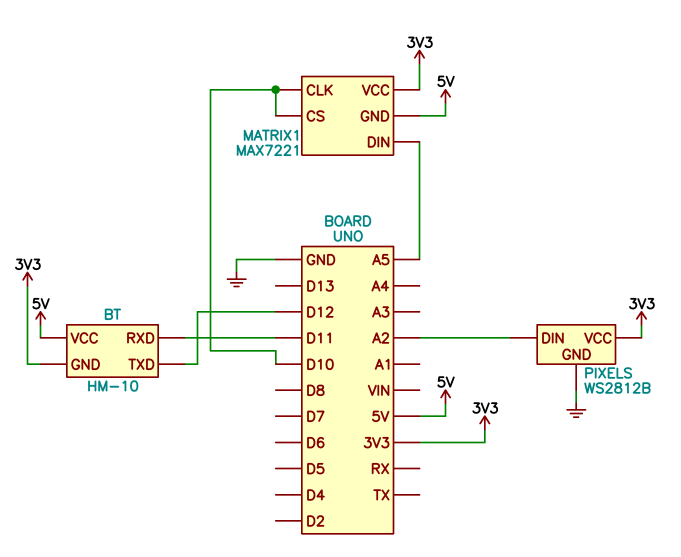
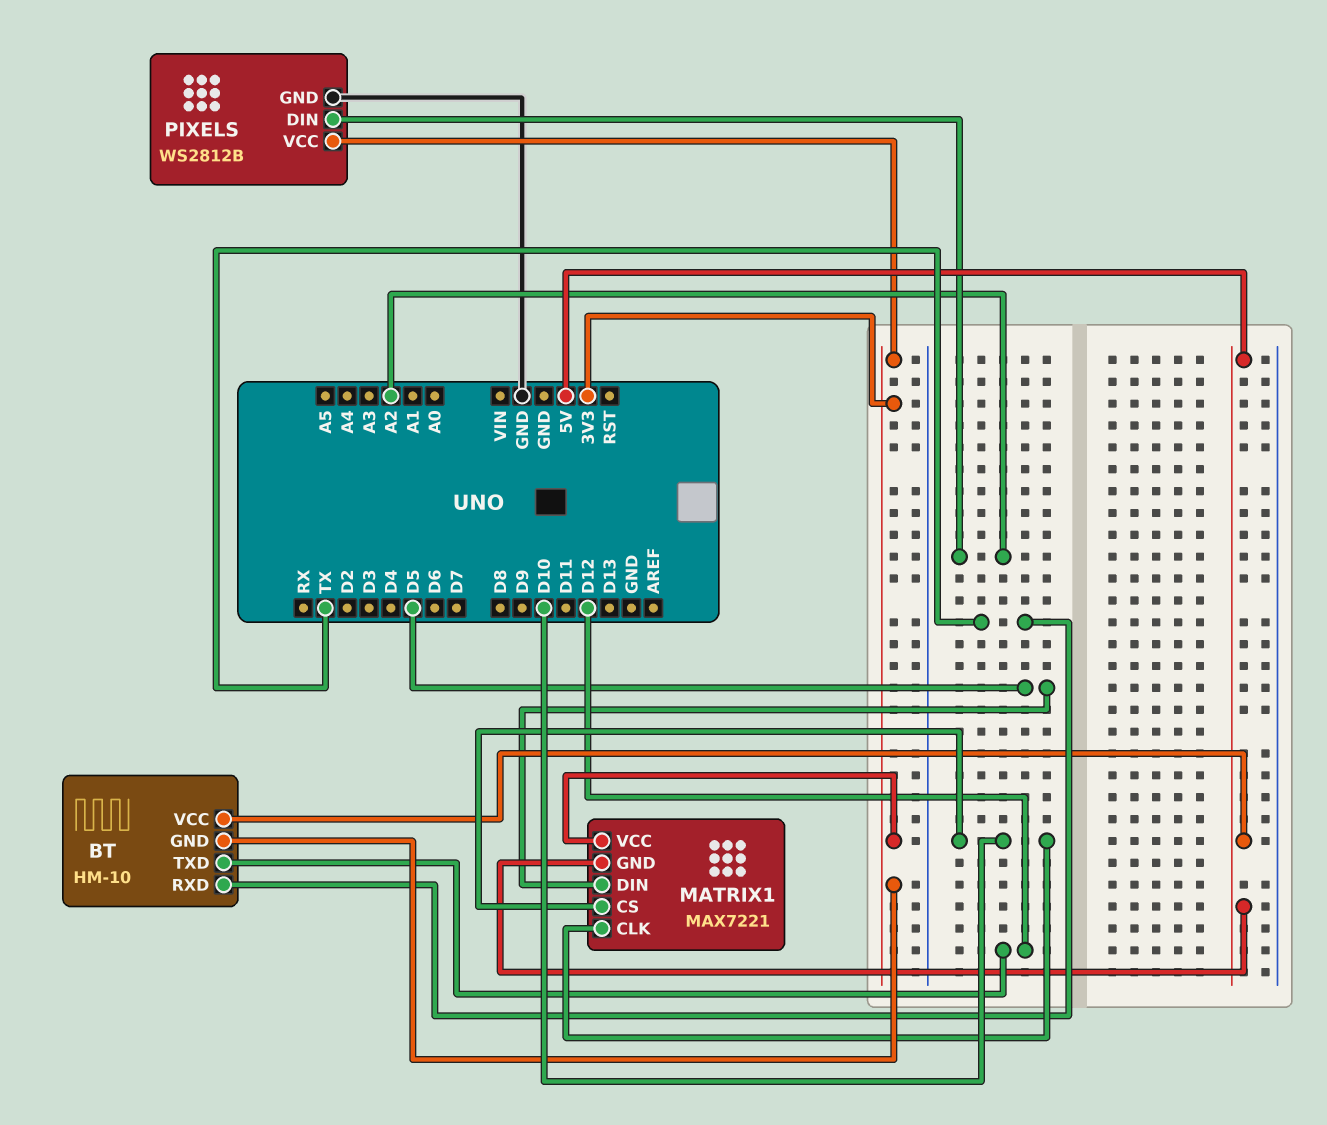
BT pin RXD: D11 -> TX
MATRIX1 pin DIN: A5 -> D5

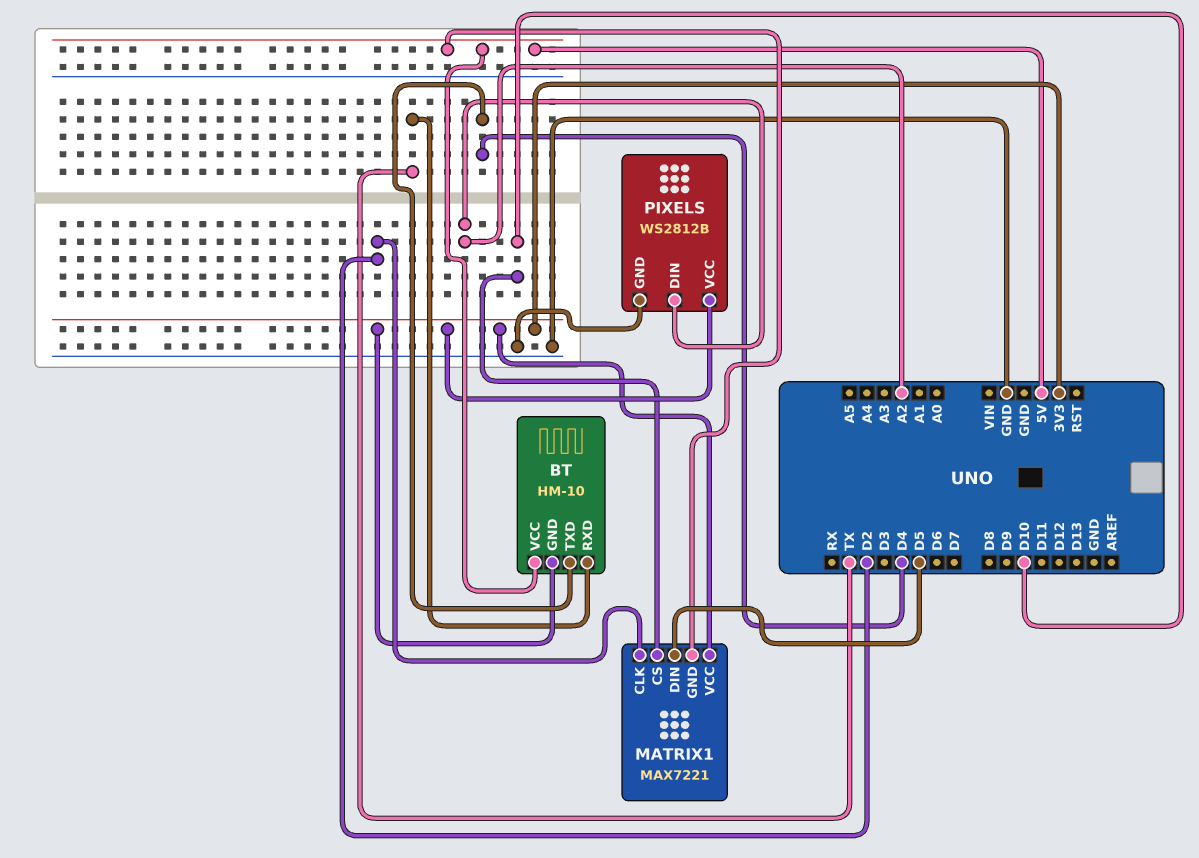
BT pin TXD: D12 -> D4
MATRIX1 pin CLK: D10 -> D2

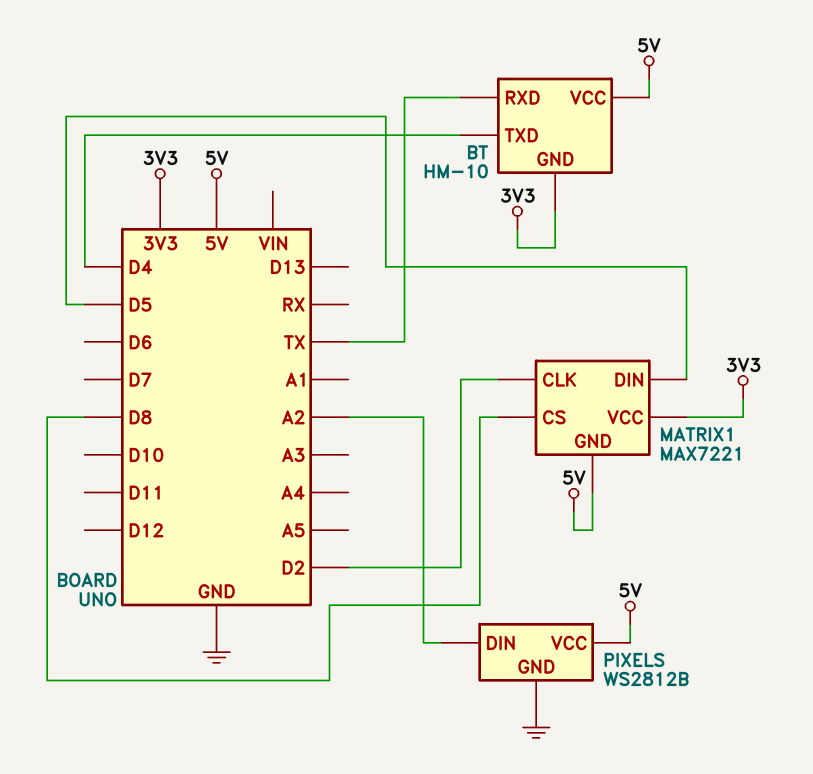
MATRIX1 pin CS: D10 -> D8
PIXELS pin VCC: 3V3 -> 5V

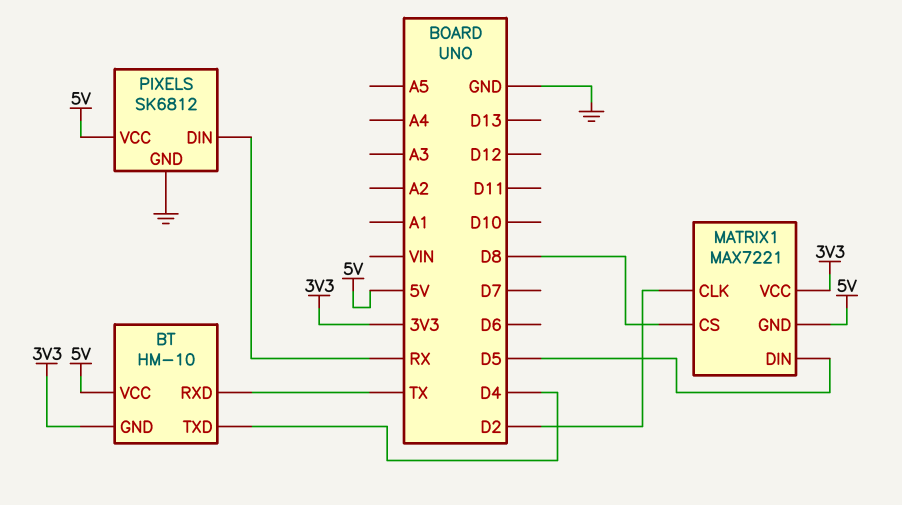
PIXELS: WS2812B -> SK6812
PIXELS pin DIN: A2 -> RX

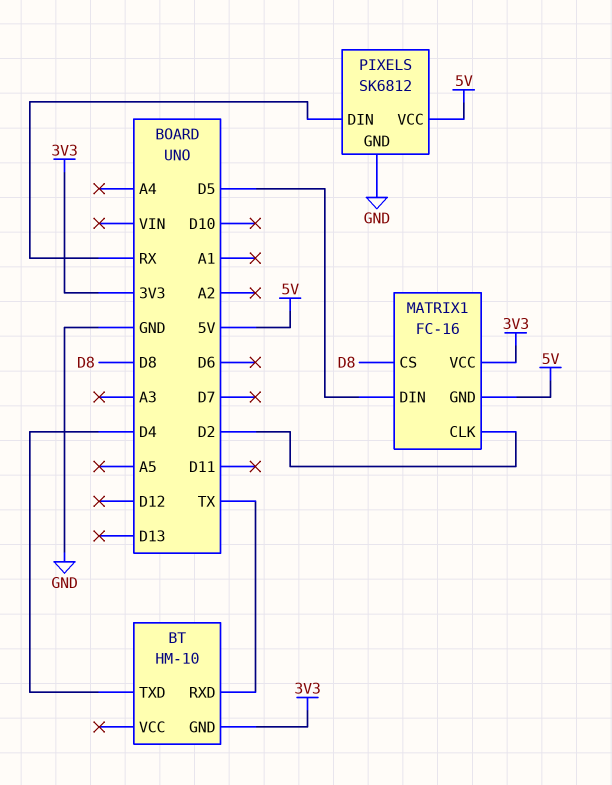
BT pin VCC: 5V -> none
MATRIX1: MAX7221 -> FC-16

